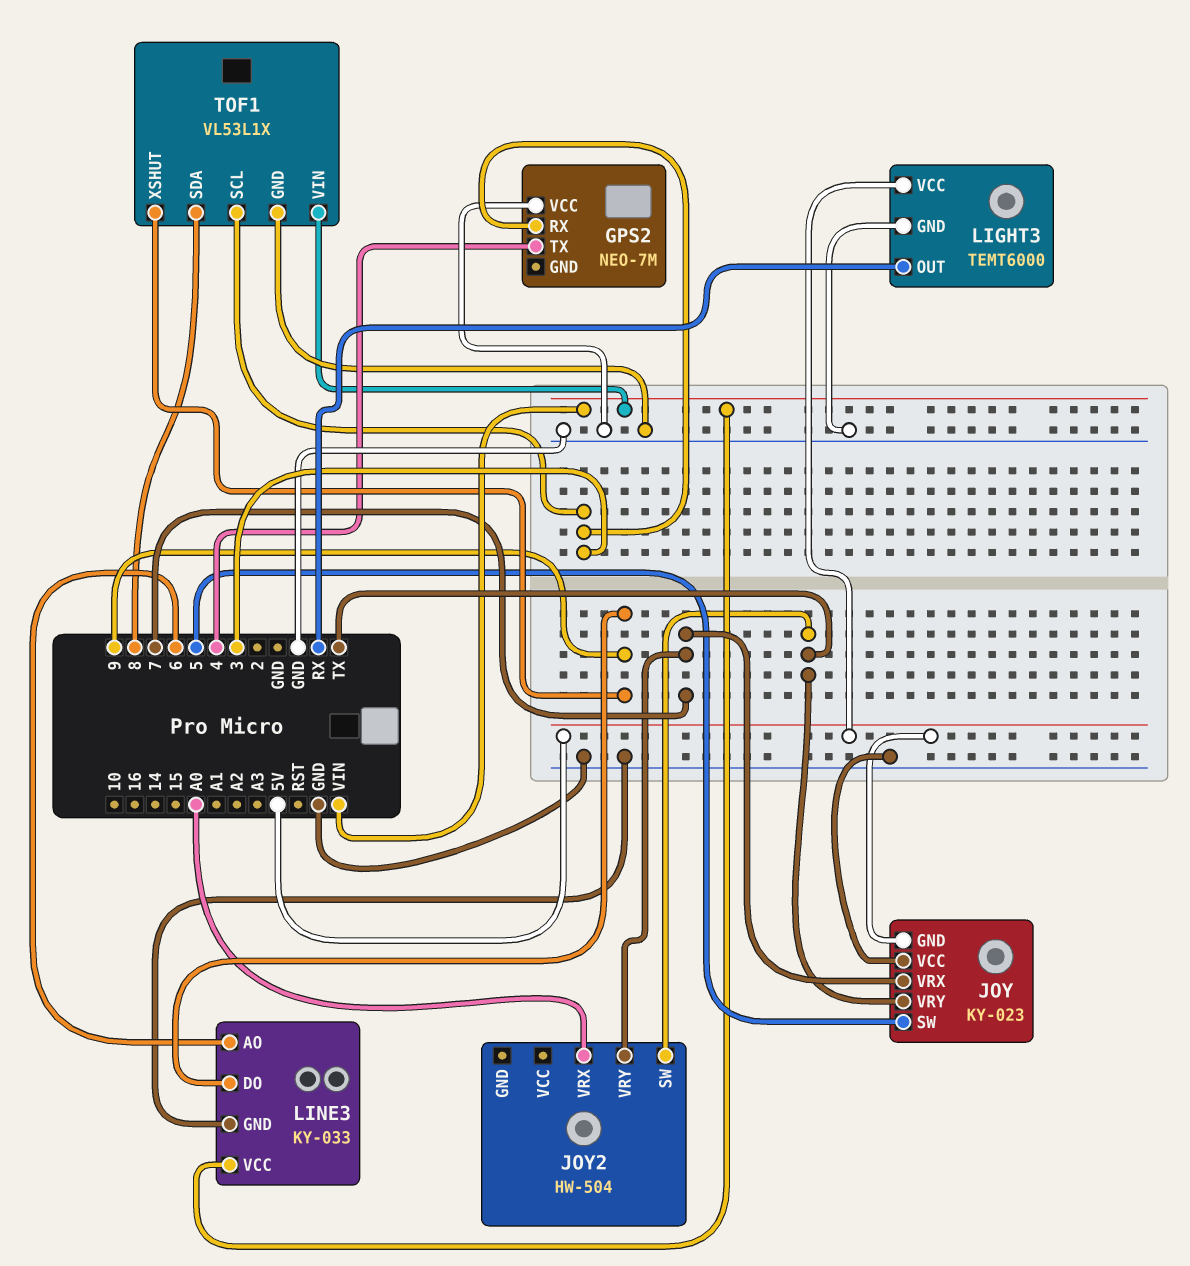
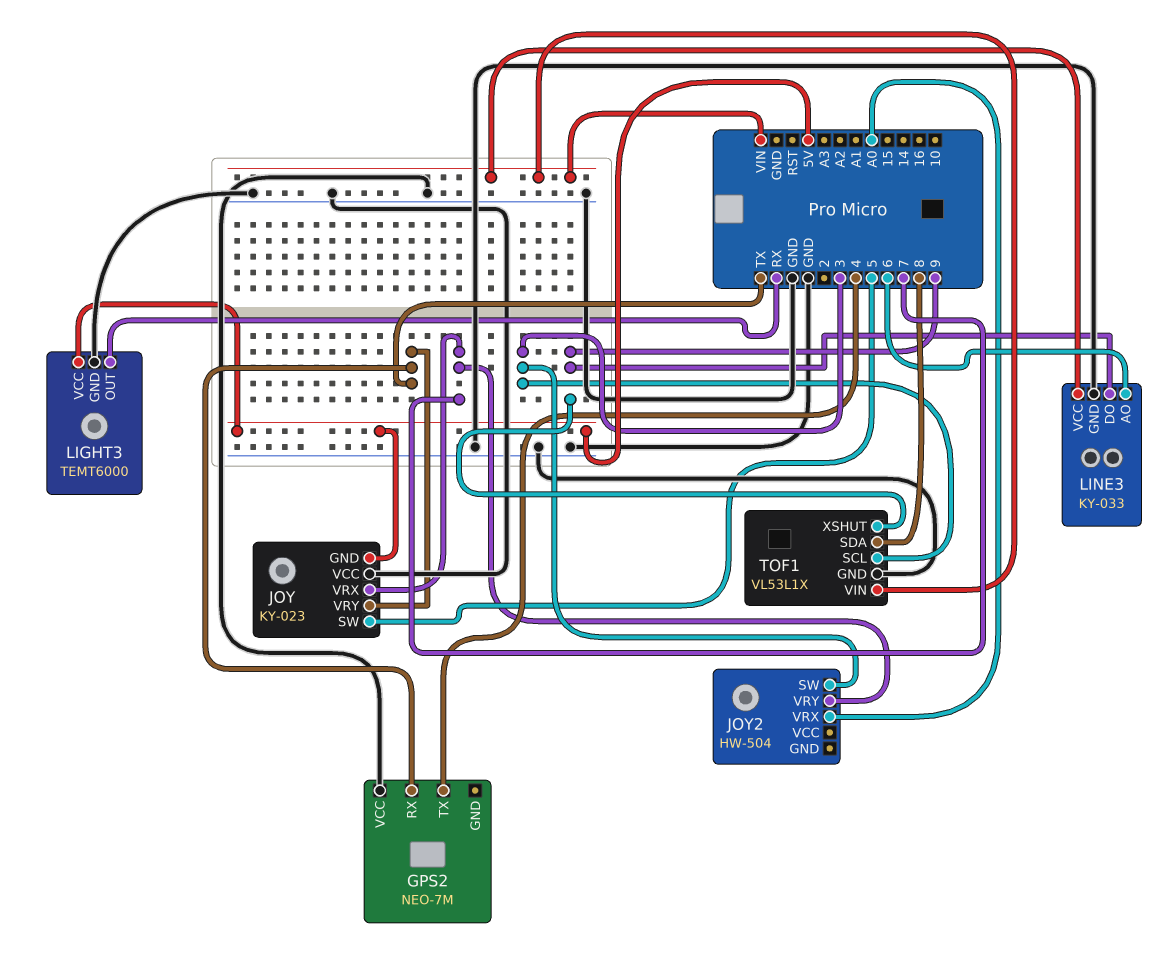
GPS2 pin RX: 3 -> TX
JOY2 pin SW: TX -> 3

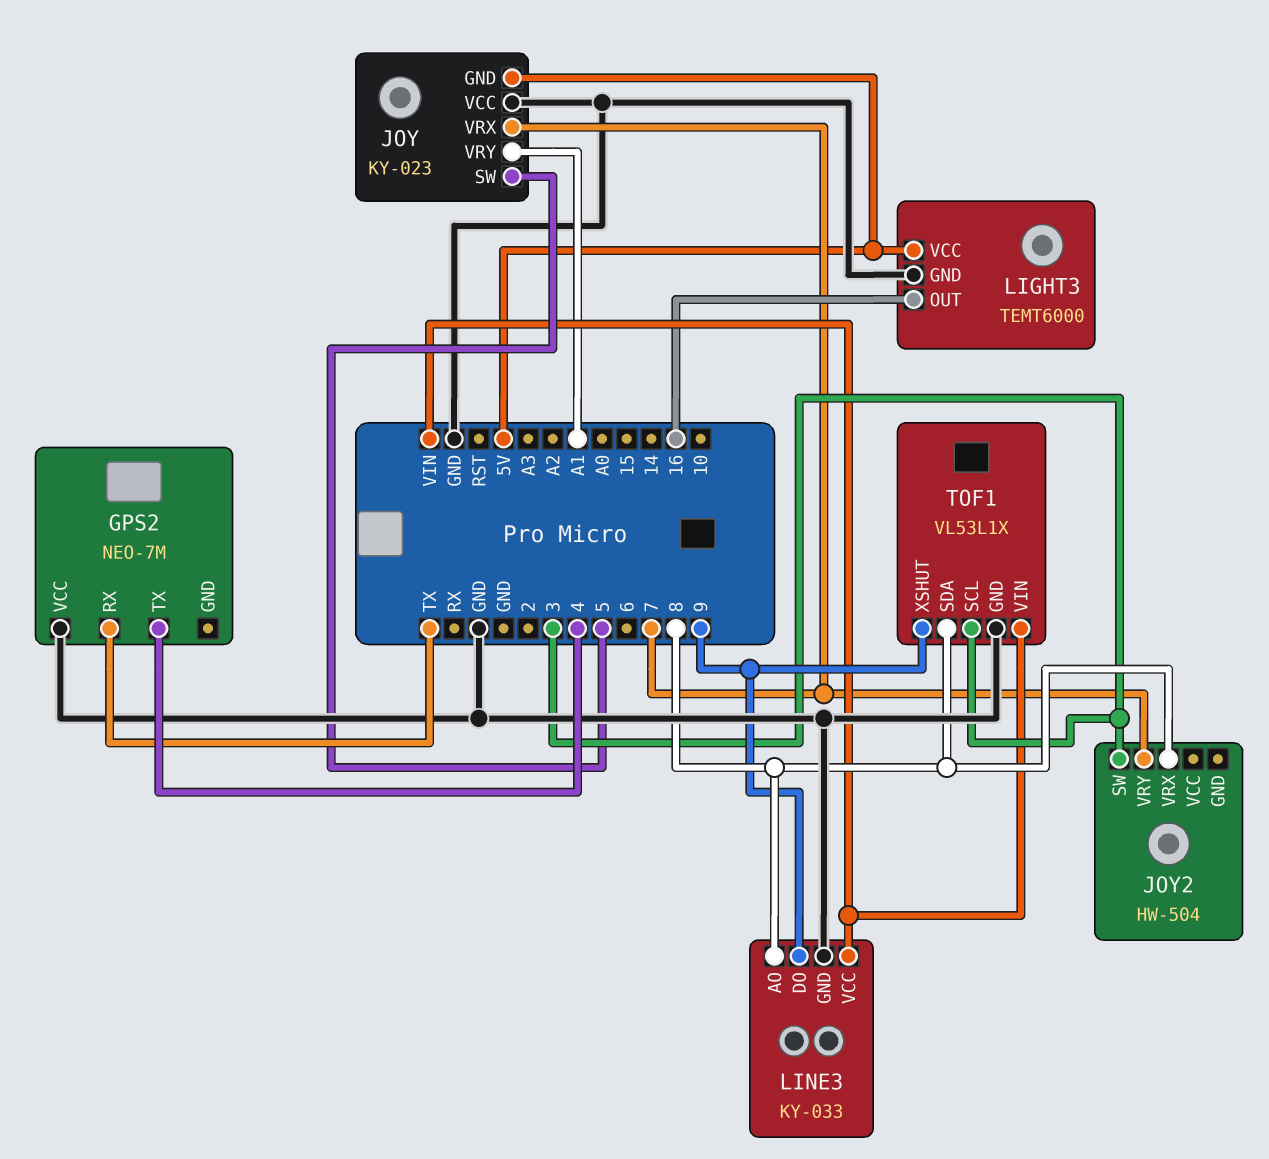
JOY pin VRY: TX -> A1
JOY2 pin VRX: A0 -> 8
LIGHT3 pin OUT: RX -> 16
LINE3 pin AO: 6 -> 8

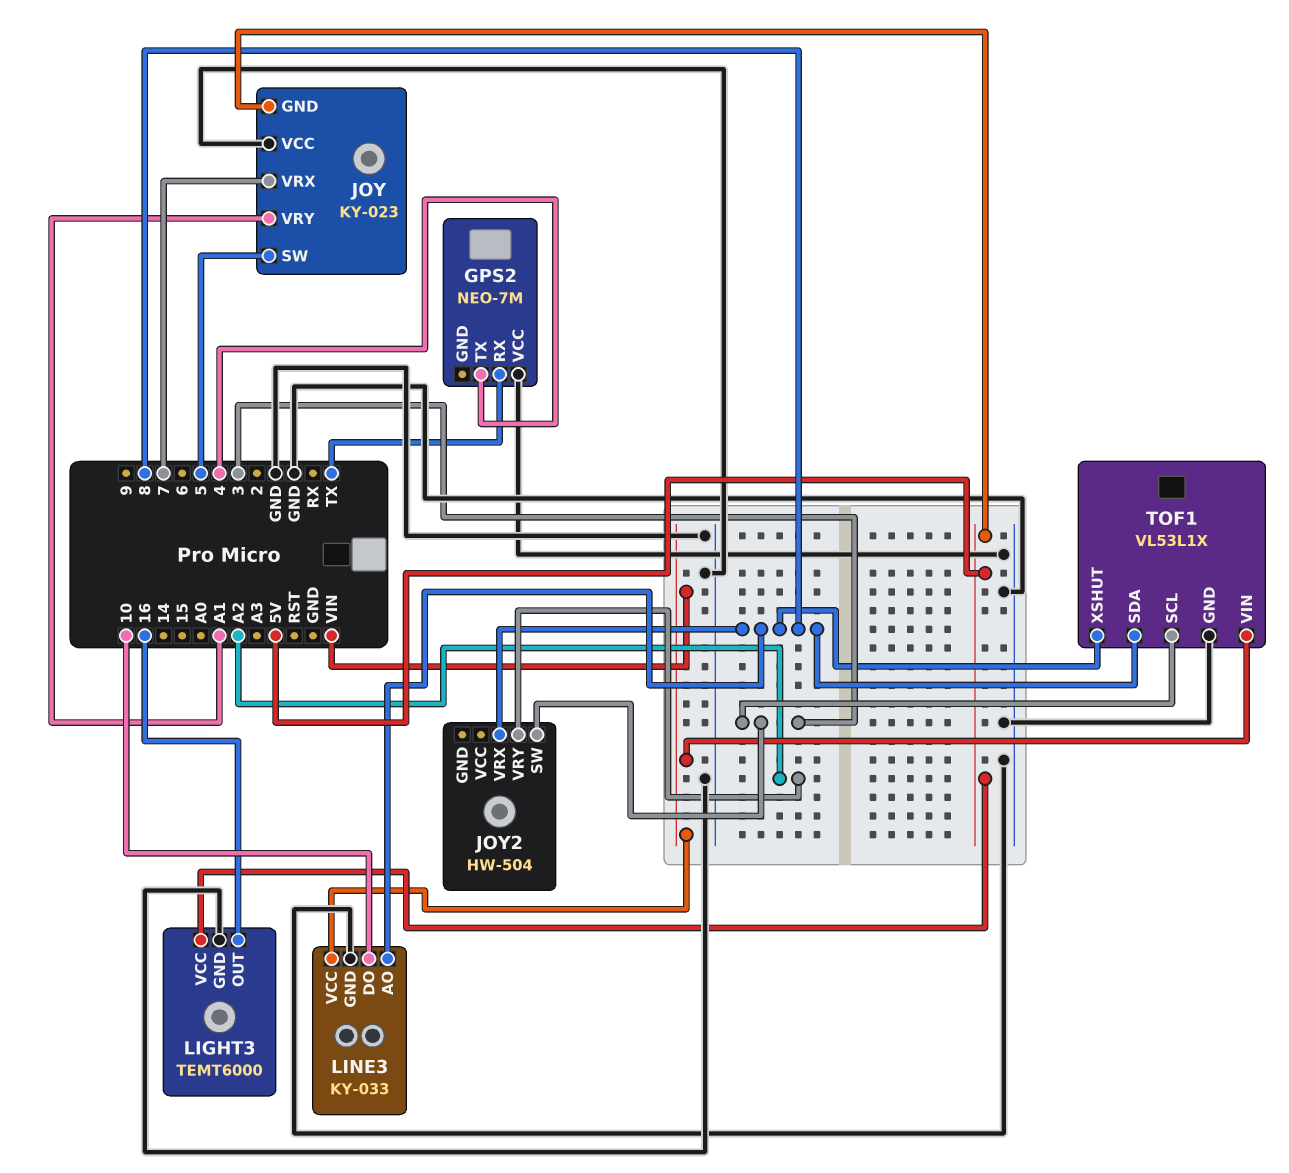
JOY2 pin VRY: 7 -> A2
LINE3 pin DO: 9 -> 10
TOF1 pin XSHUT: 9 -> 8

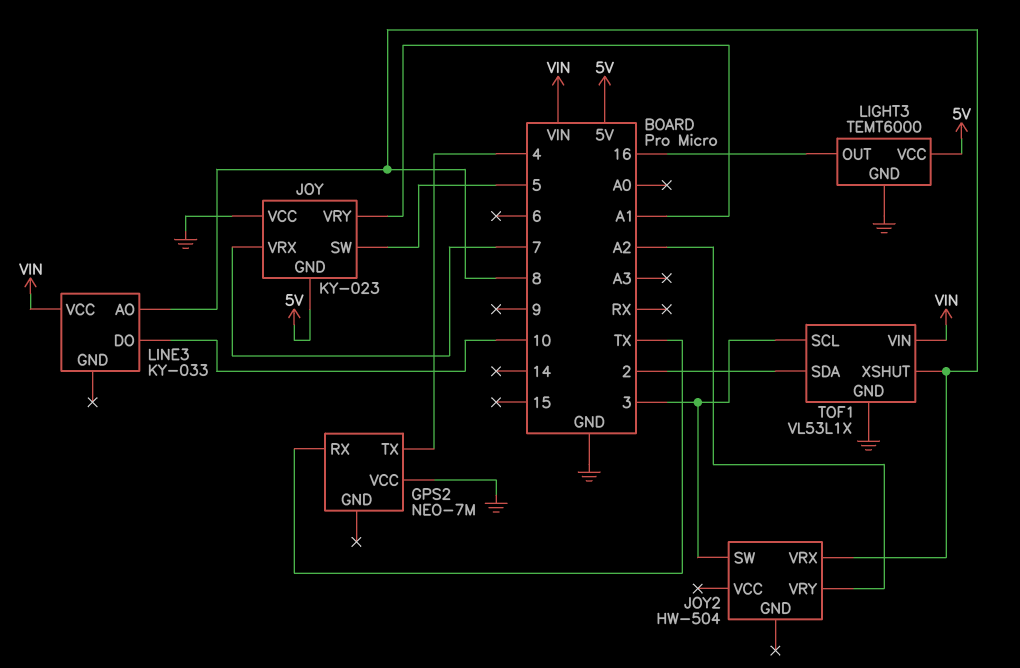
LINE3 pin GND: GND -> none
TOF1 pin SDA: 8 -> 2

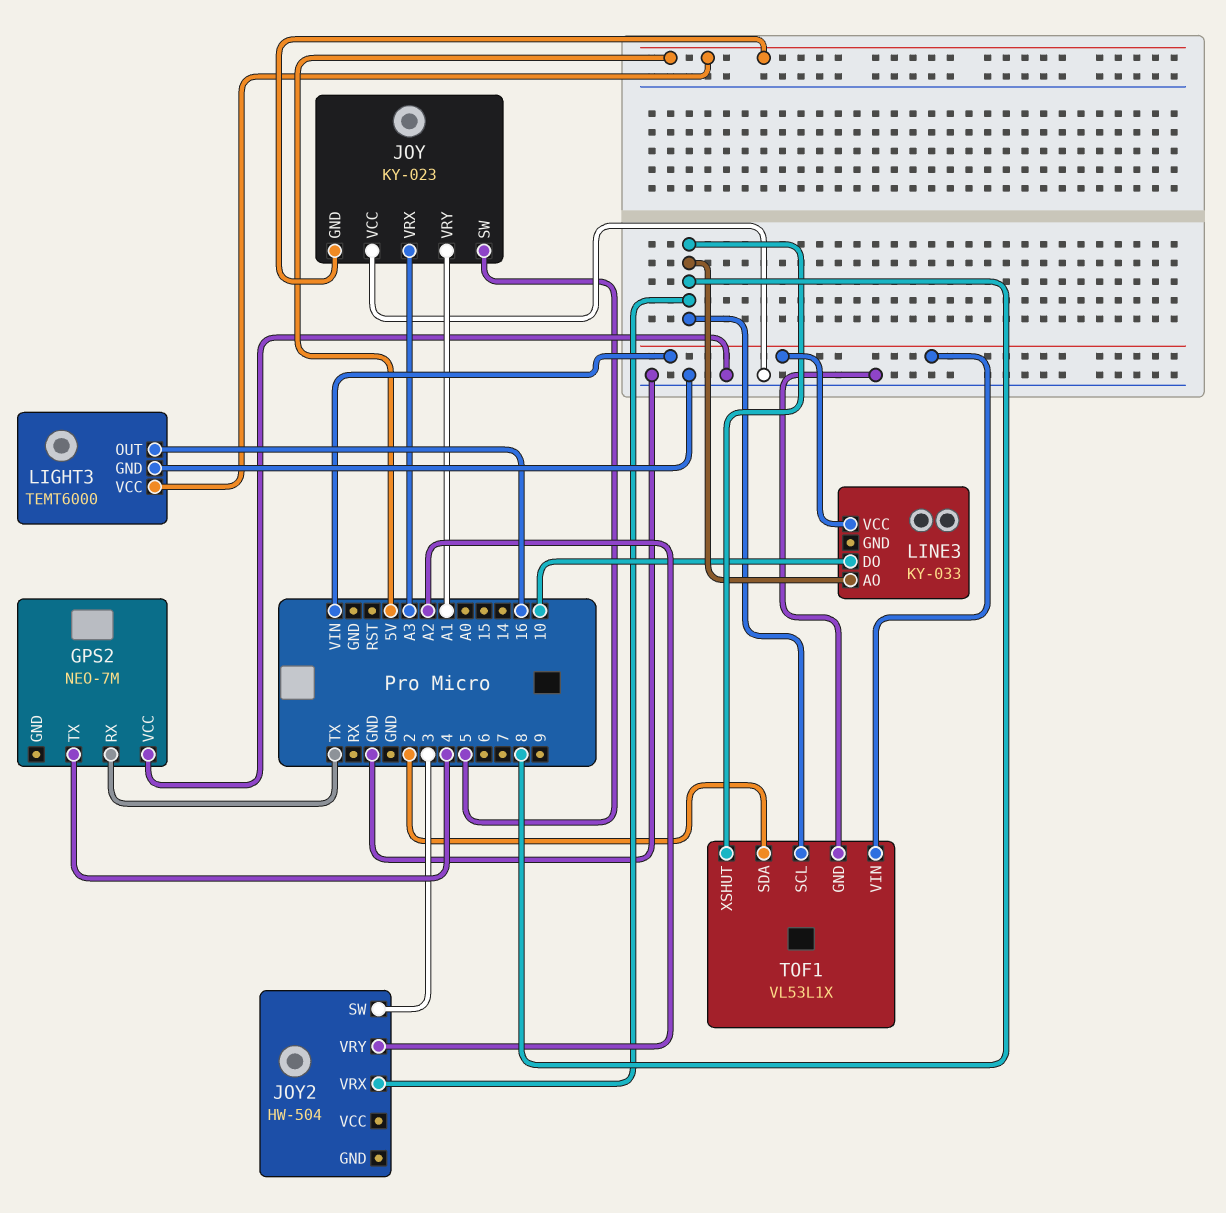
JOY pin VRX: 7 -> A3
TOF1 pin SCL: 3 -> 8

